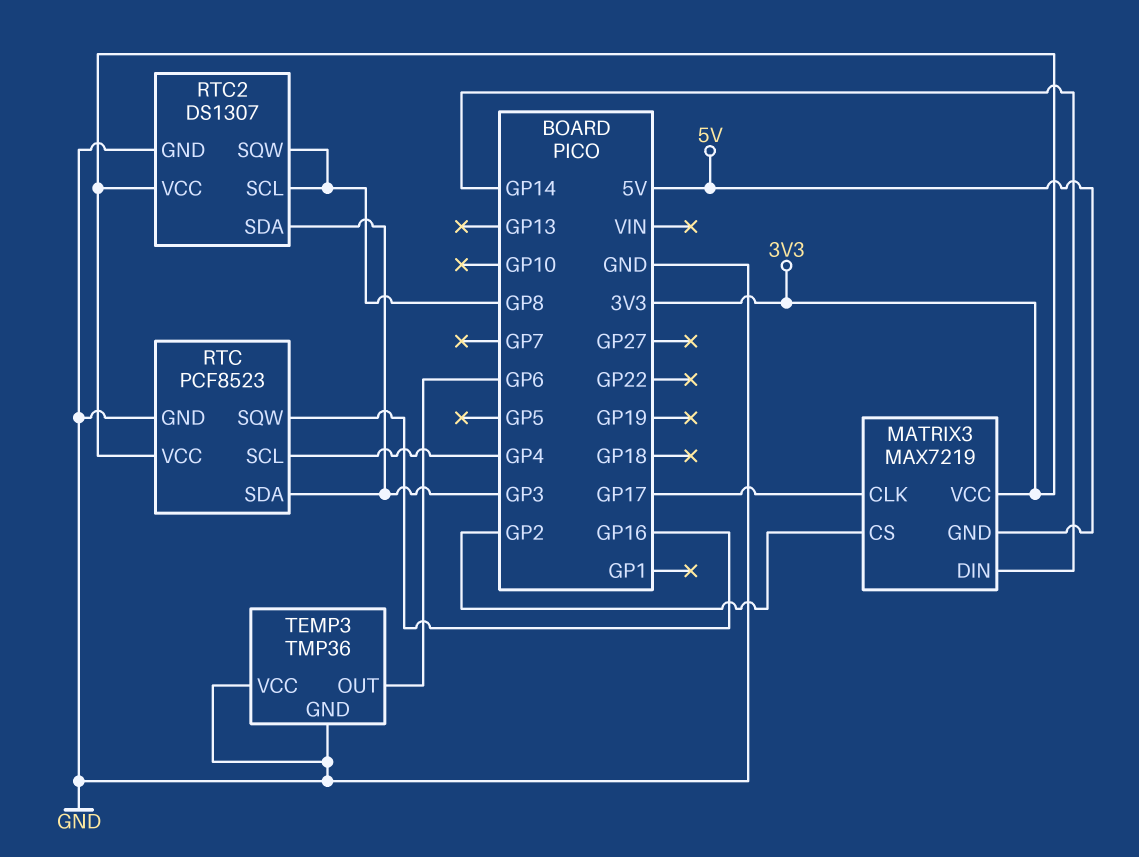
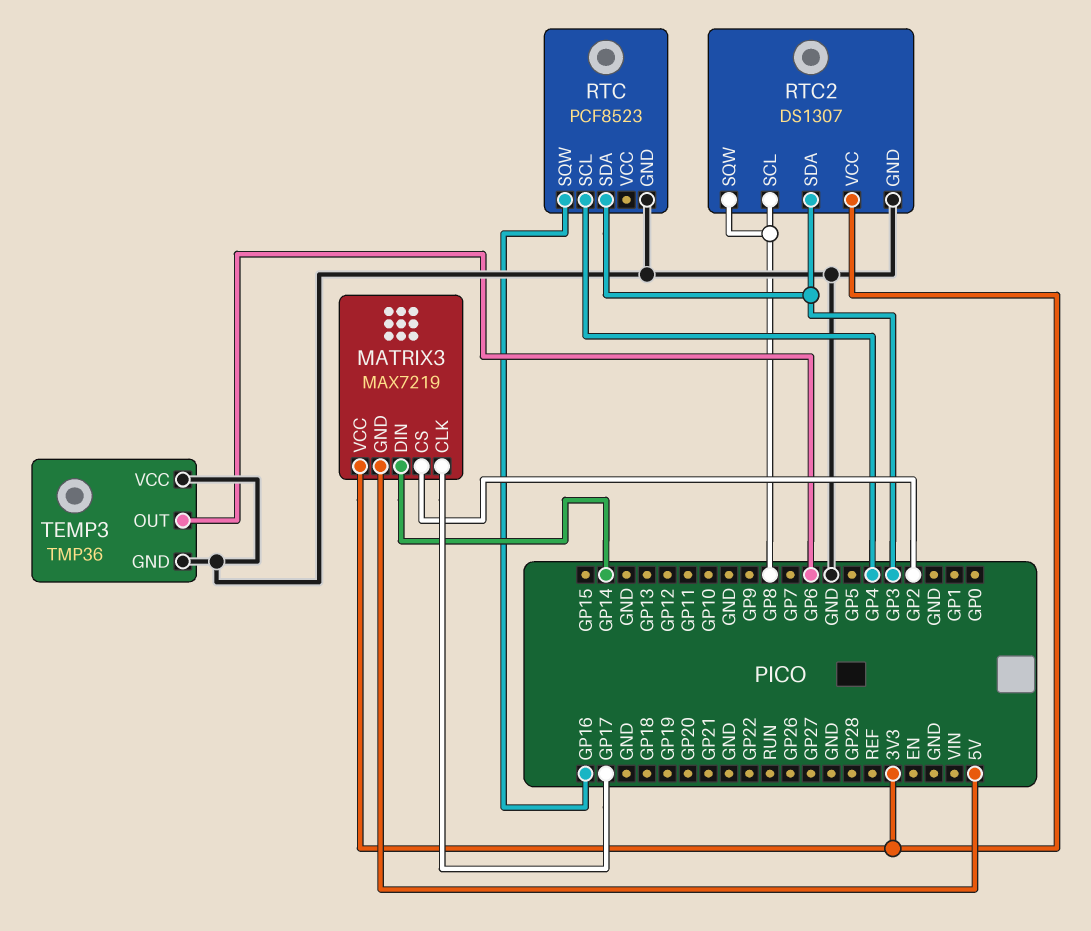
RTC pin VCC: 3V3 -> none

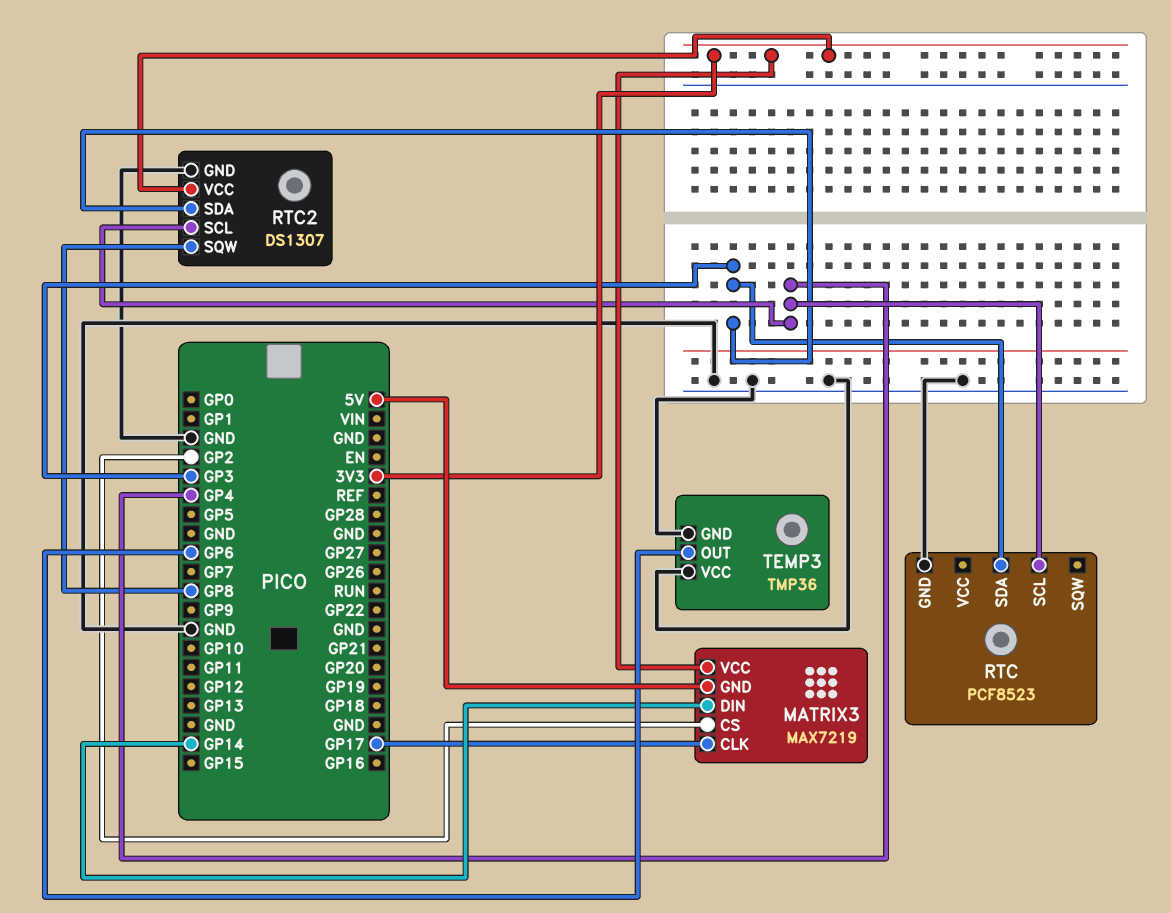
RTC pin SQW: GP16 -> none
RTC2 pin SCL: GP8 -> GP4

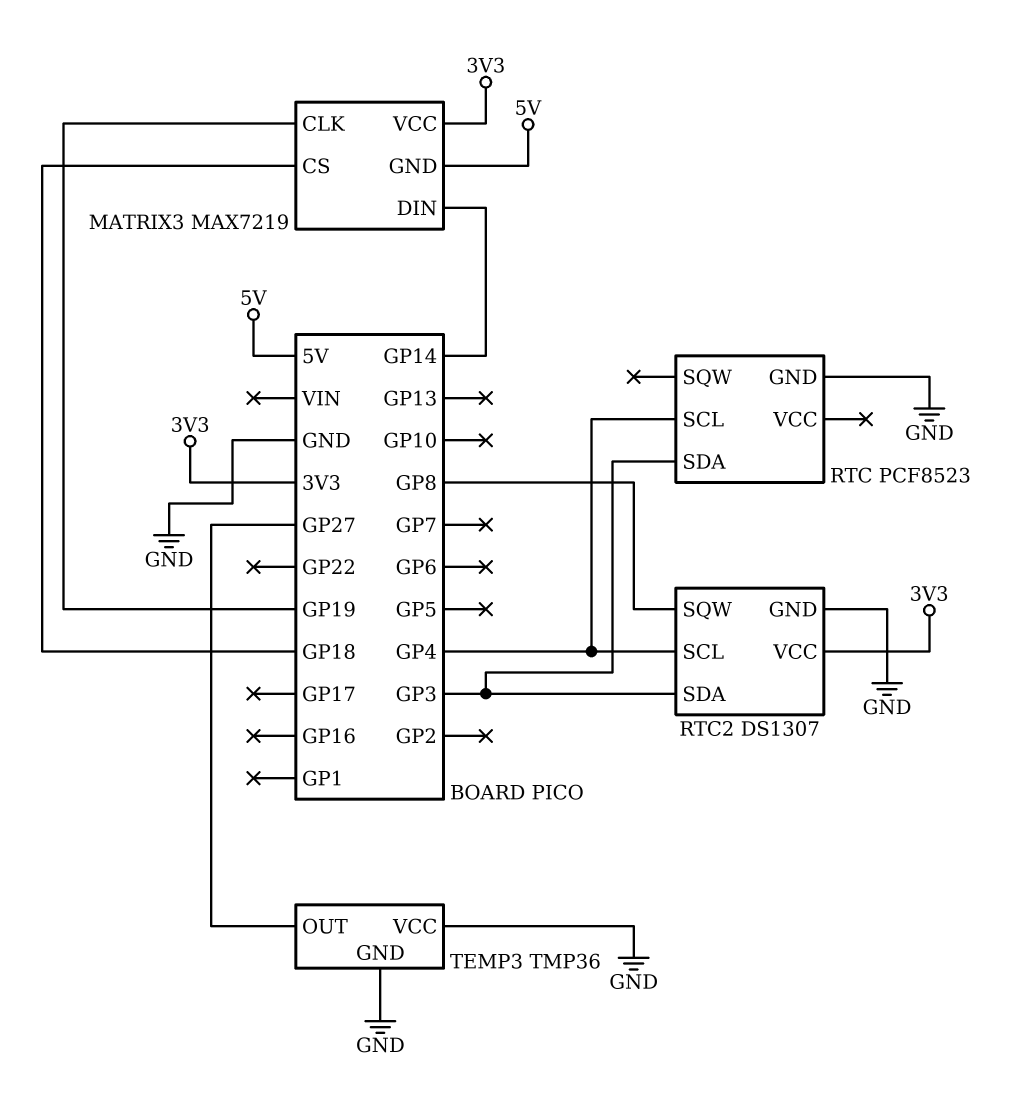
MATRIX3 pin CLK: GP17 -> GP19
MATRIX3 pin CS: GP2 -> GP18
TEMP3 pin OUT: GP6 -> GP27

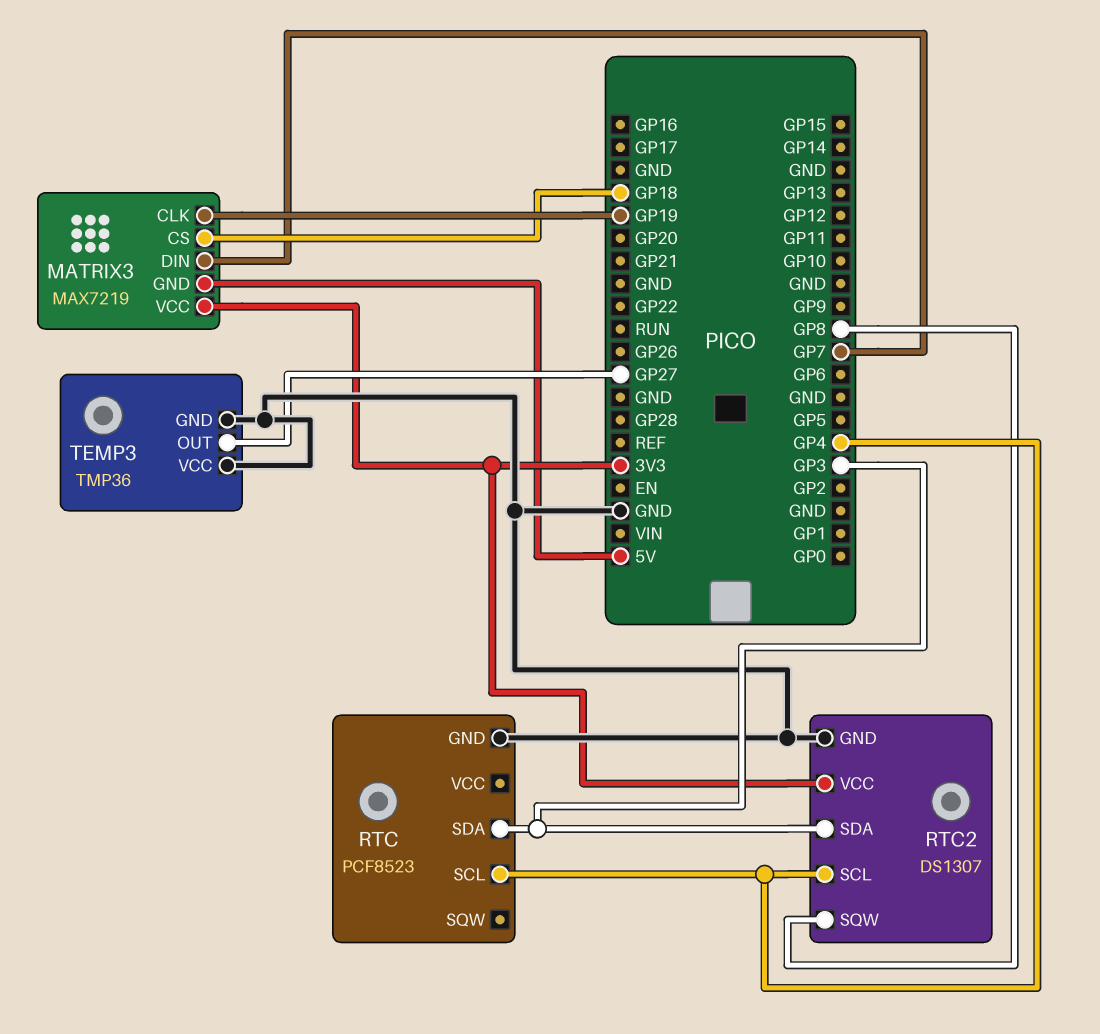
MATRIX3 pin DIN: GP14 -> GP7

